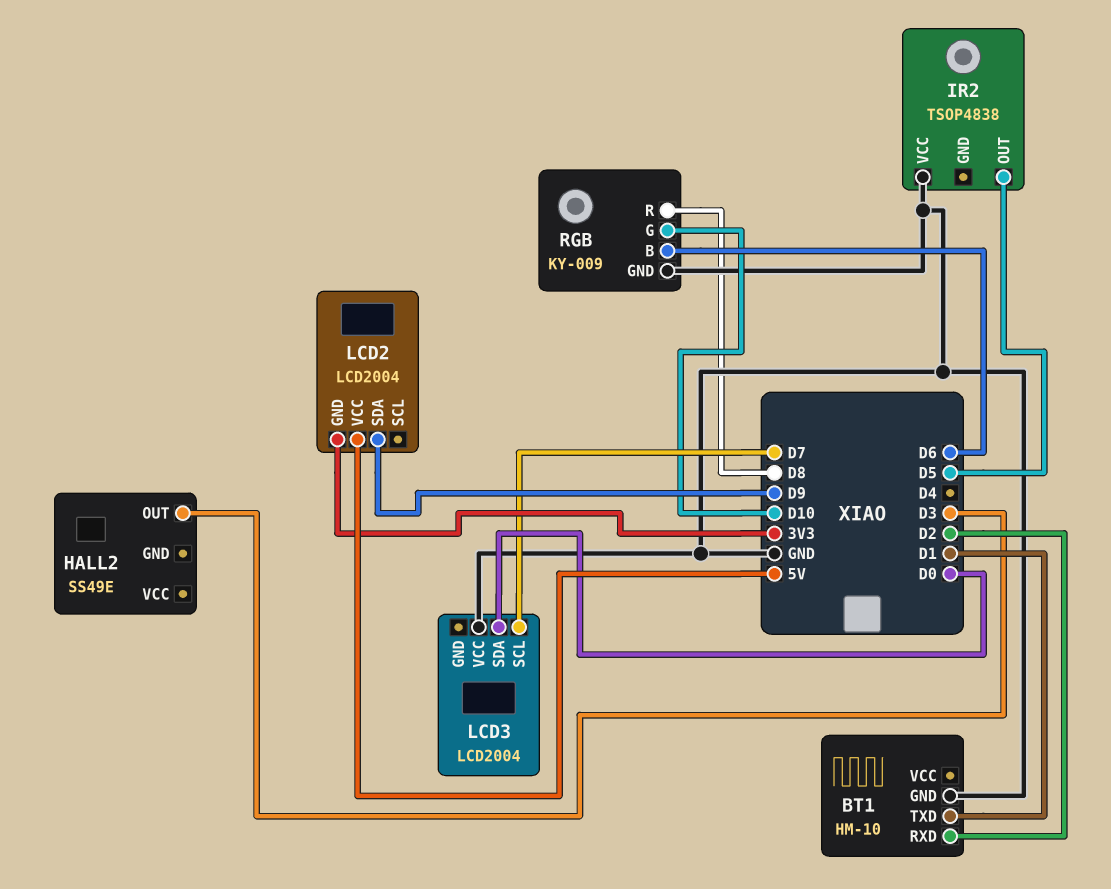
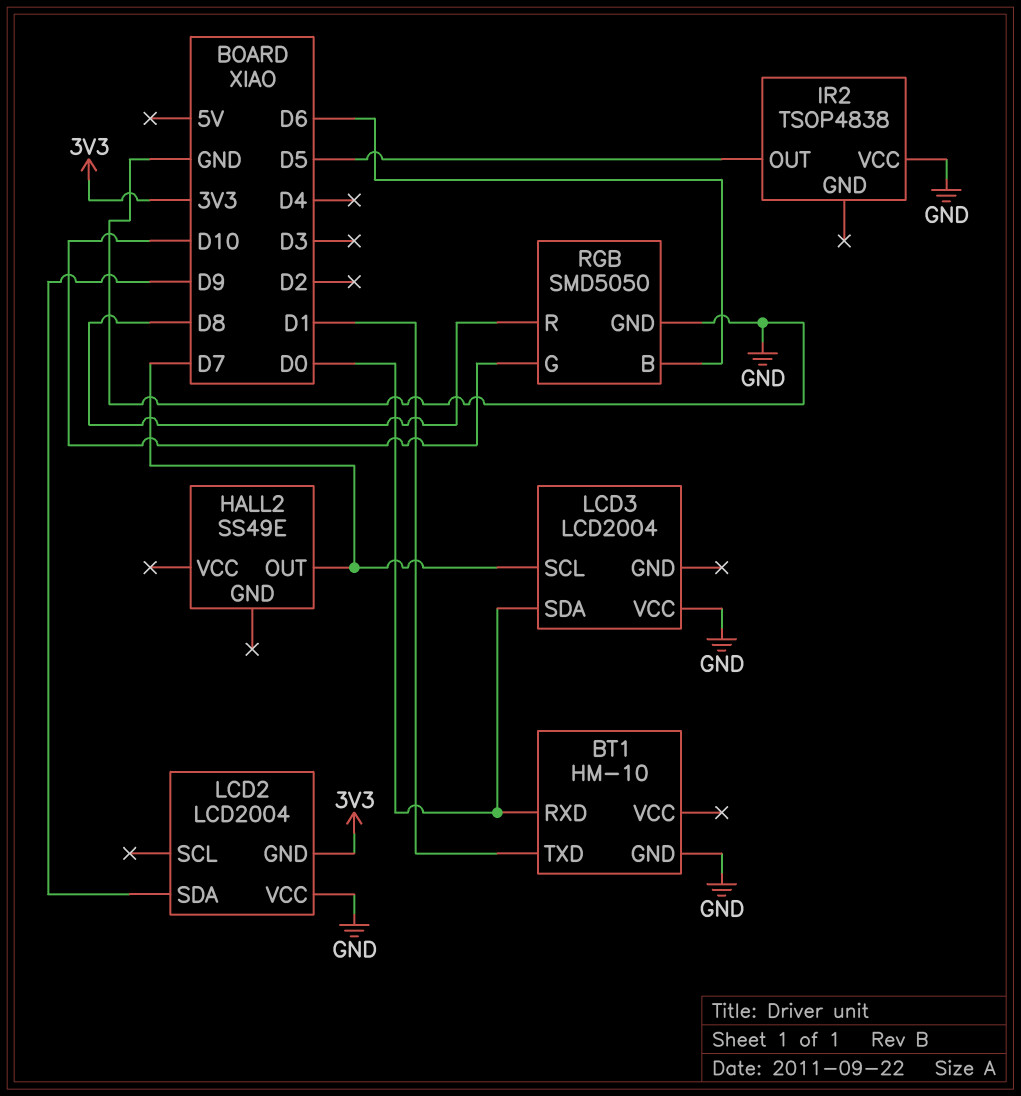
BT1 pin RXD: D2 -> D0
HALL2 pin OUT: D3 -> D7
LCD2 pin VCC: 5V -> GND
RGB: KY-009 -> SMD5050

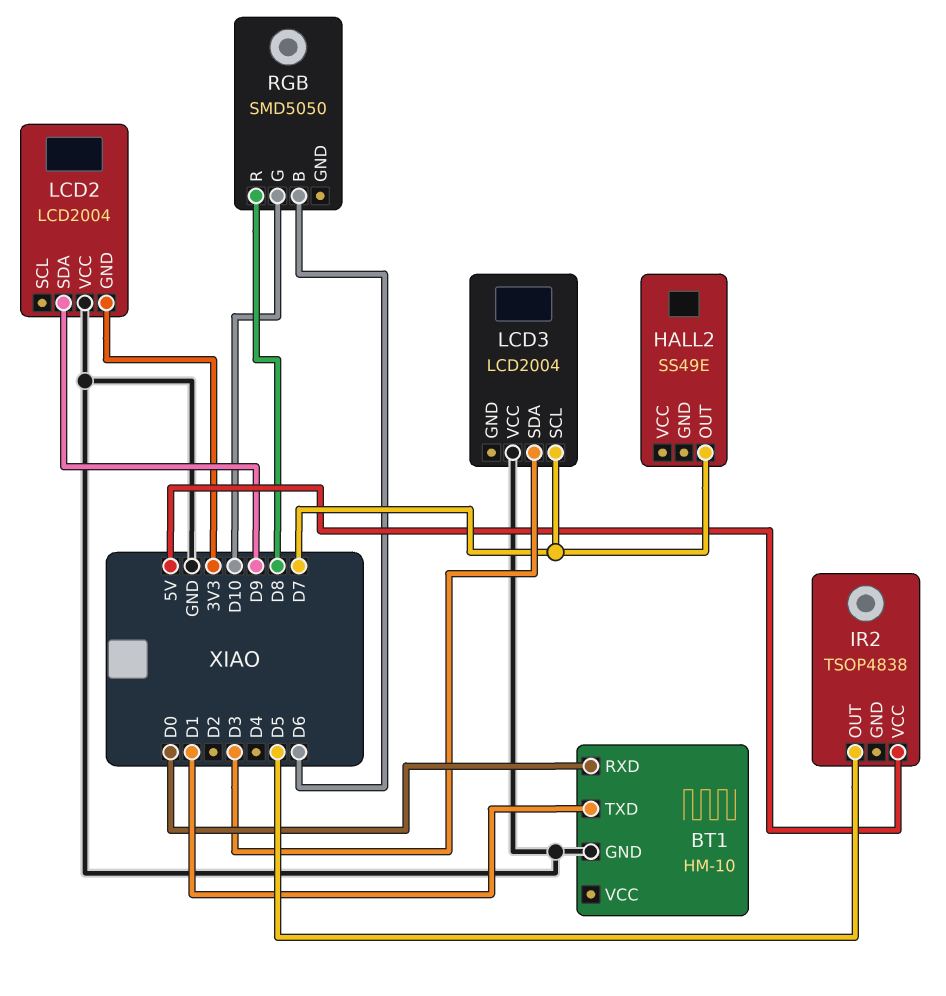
IR2 pin VCC: GND -> 5V
LCD3 pin SDA: D0 -> D3
RGB pin GND: GND -> none

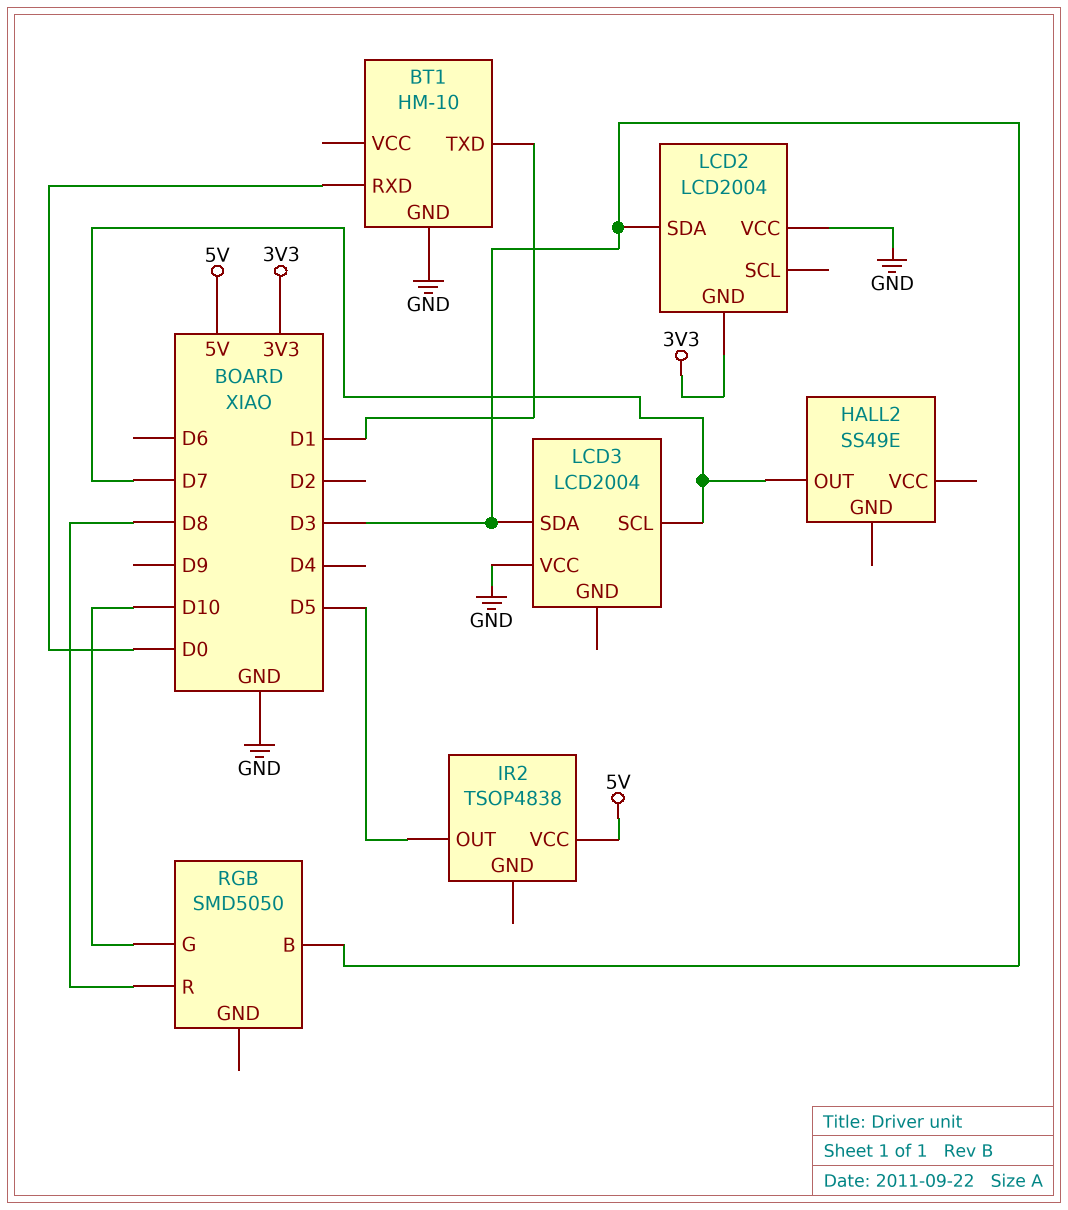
LCD2 pin SDA: D9 -> D3
RGB pin B: D6 -> D3

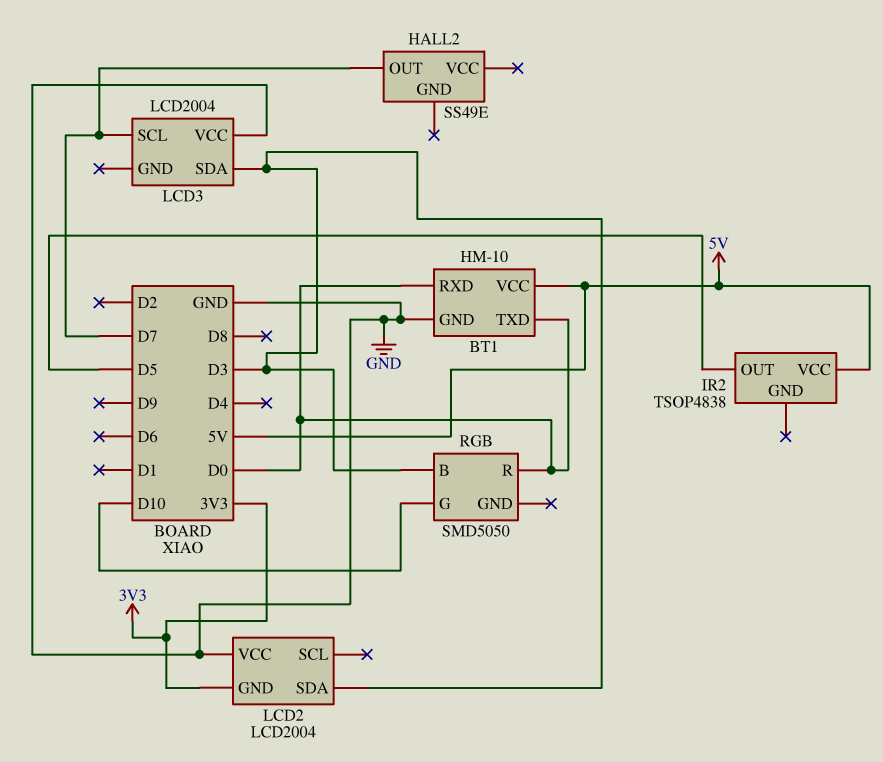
BT1 pin TXD: D1 -> D0
BT1 pin VCC: none -> 5V
RGB pin R: D8 -> D0

